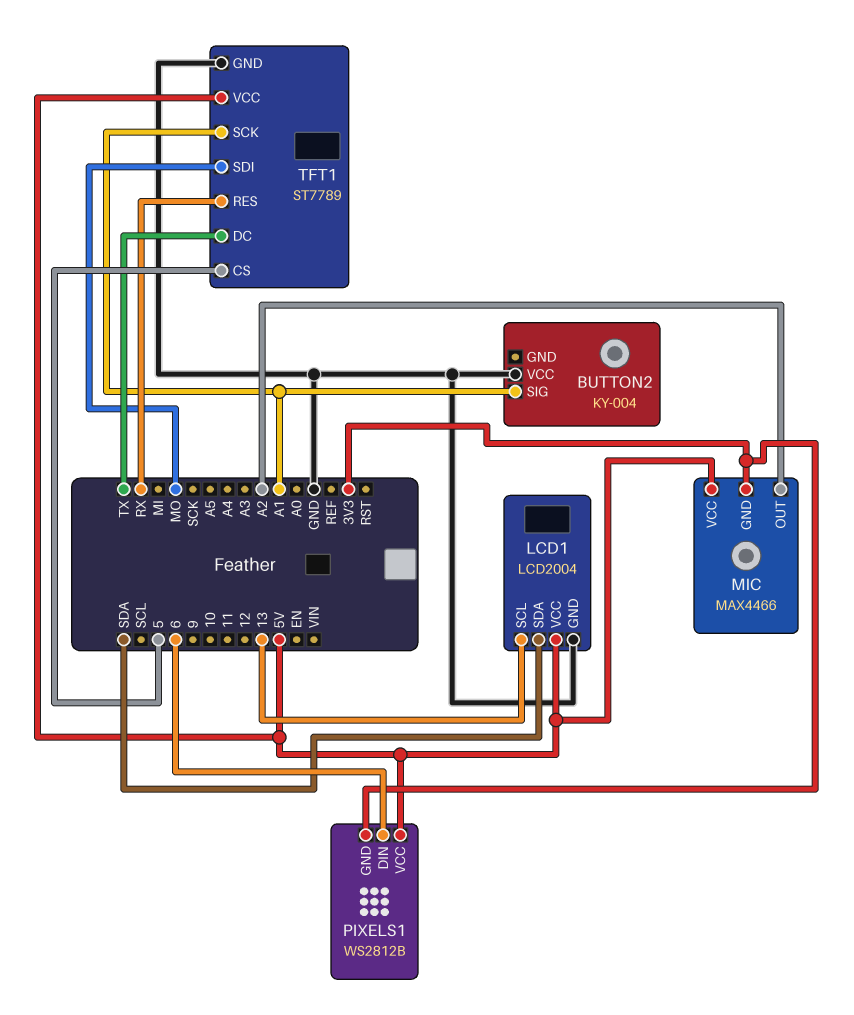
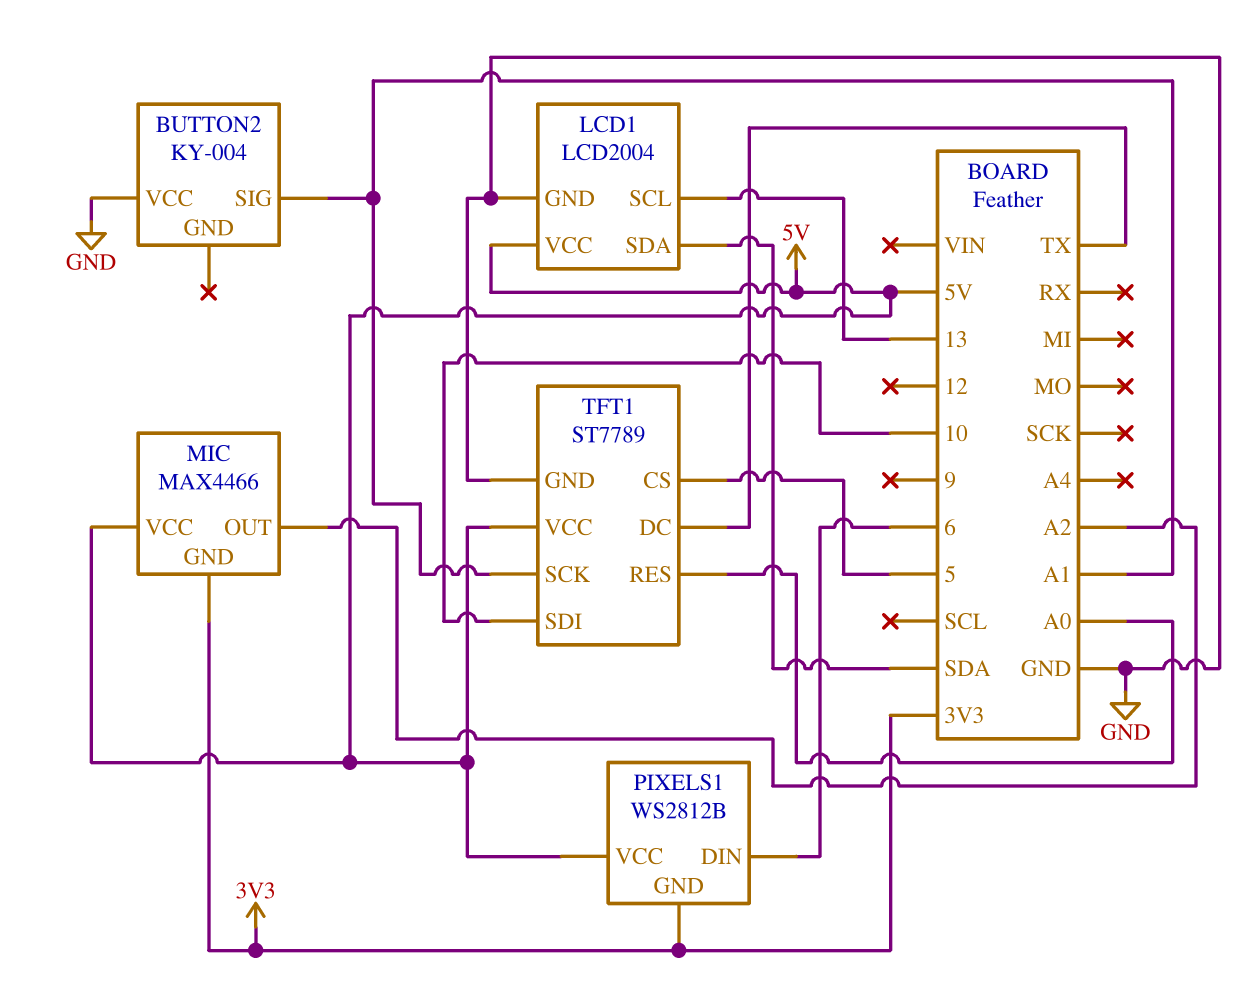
TFT1 pin RES: RX -> A0
TFT1 pin SDI: MO -> 10

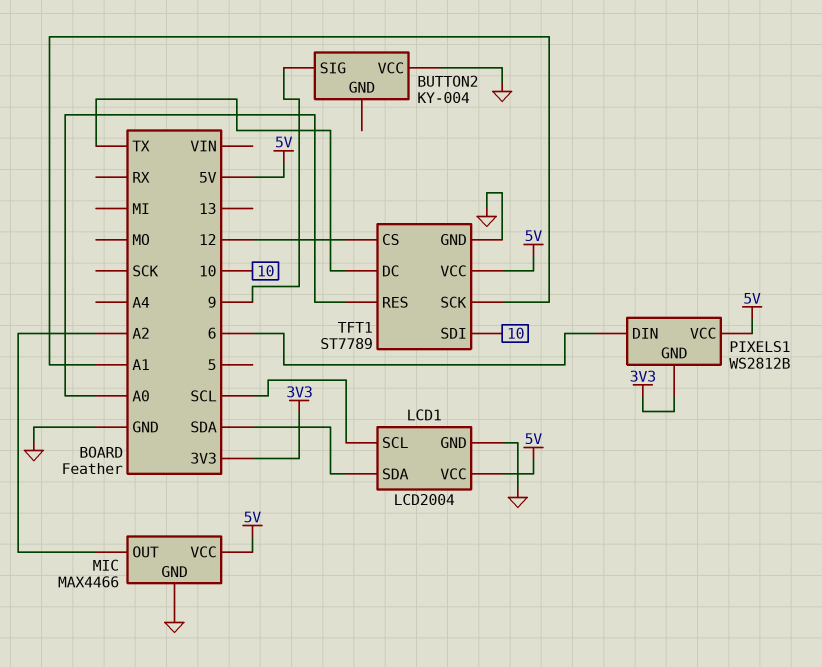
BUTTON2 pin SIG: A1 -> 9
LCD1 pin SCL: 13 -> SCL
MIC pin GND: 3V3 -> GND
TFT1 pin CS: 5 -> 12

